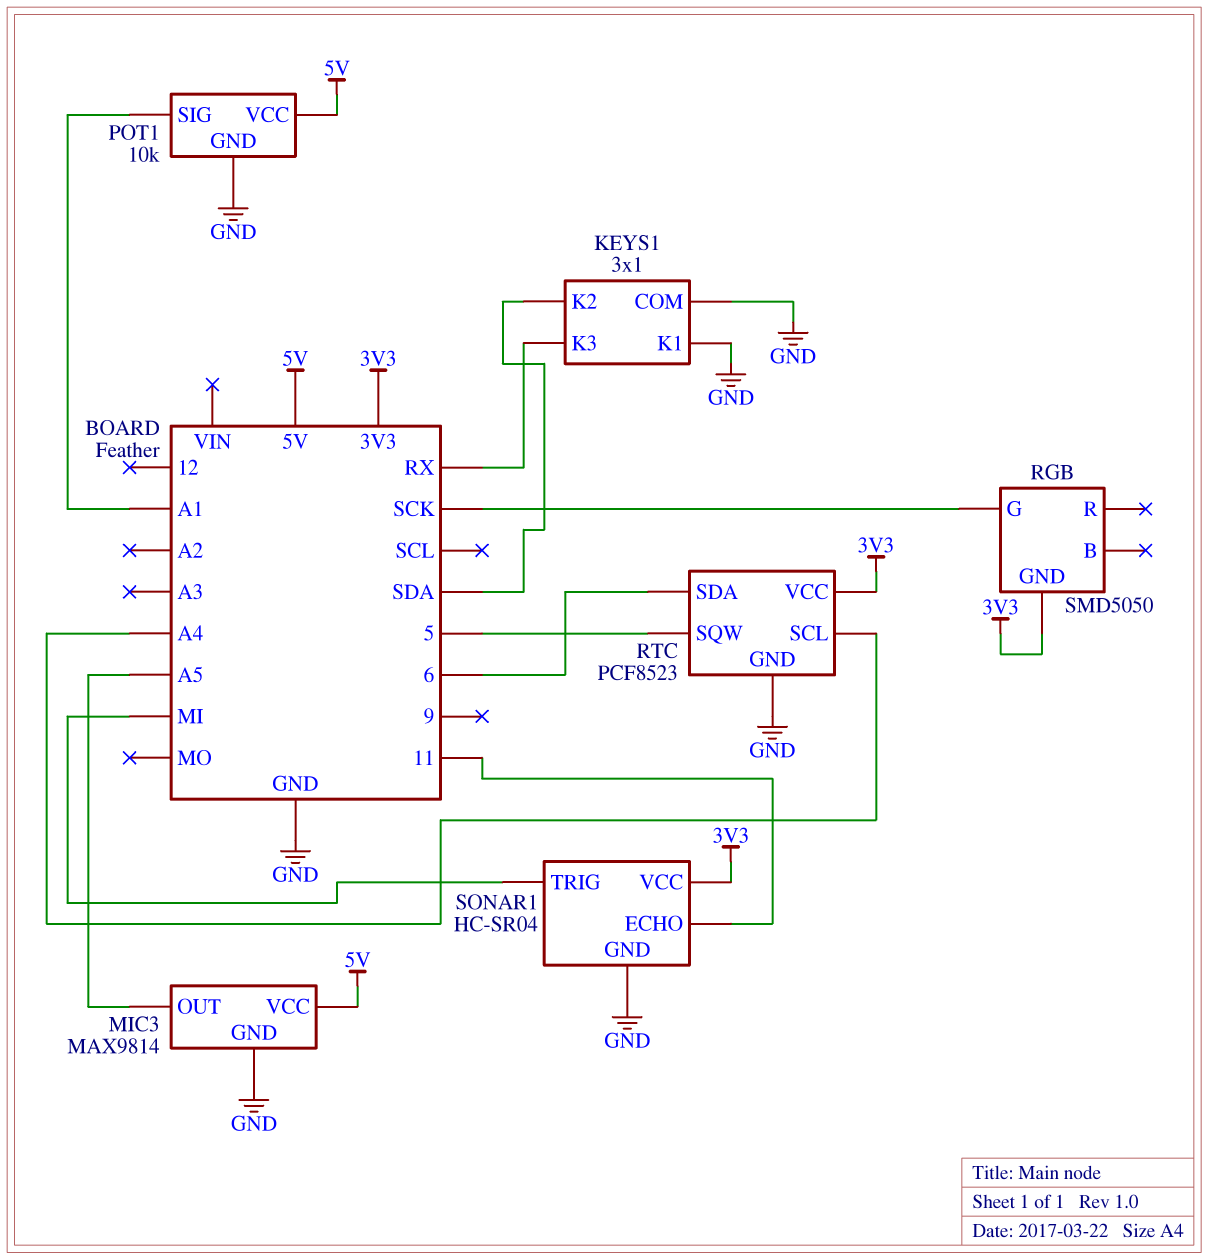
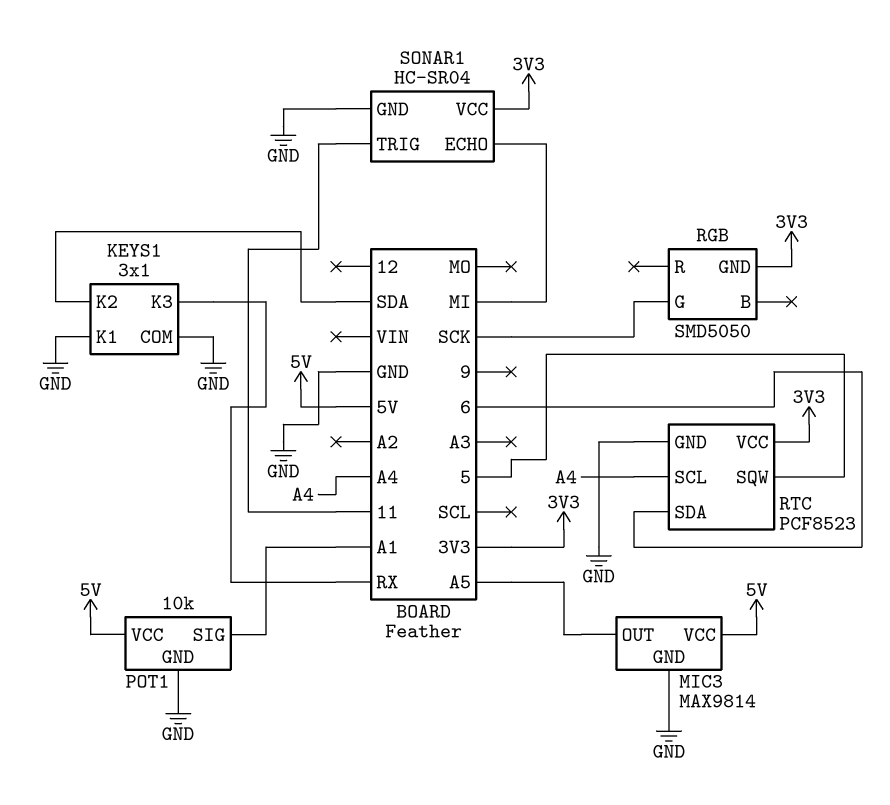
SONAR1 pin ECHO: 11 -> MI
SONAR1 pin TRIG: MI -> 11

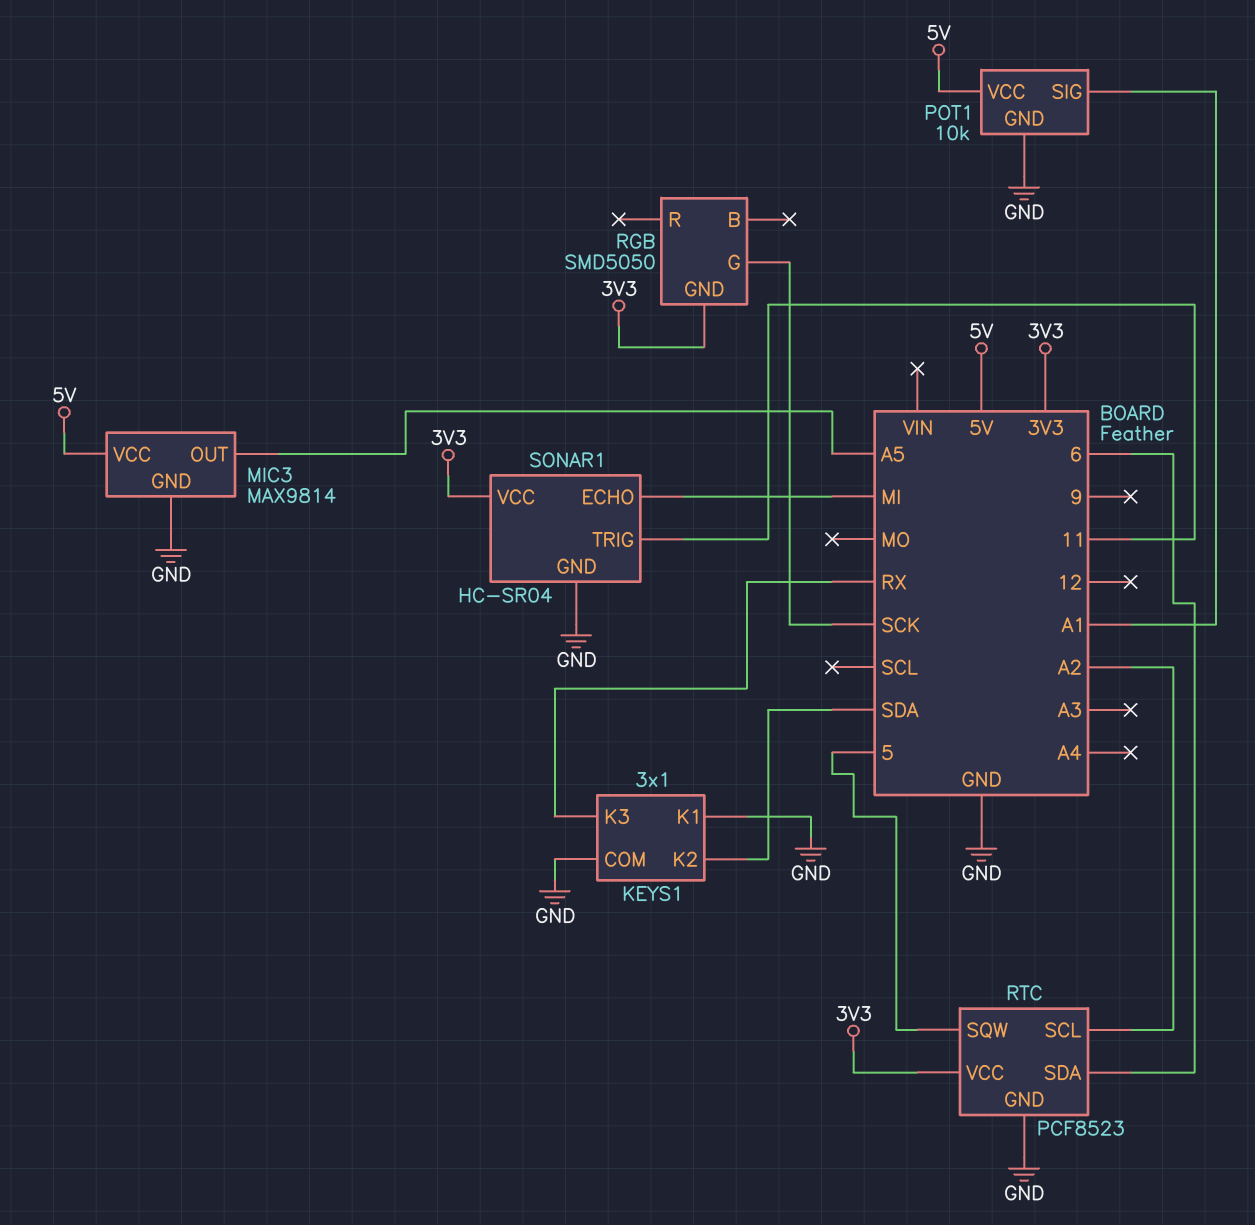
RTC pin SCL: A4 -> A2

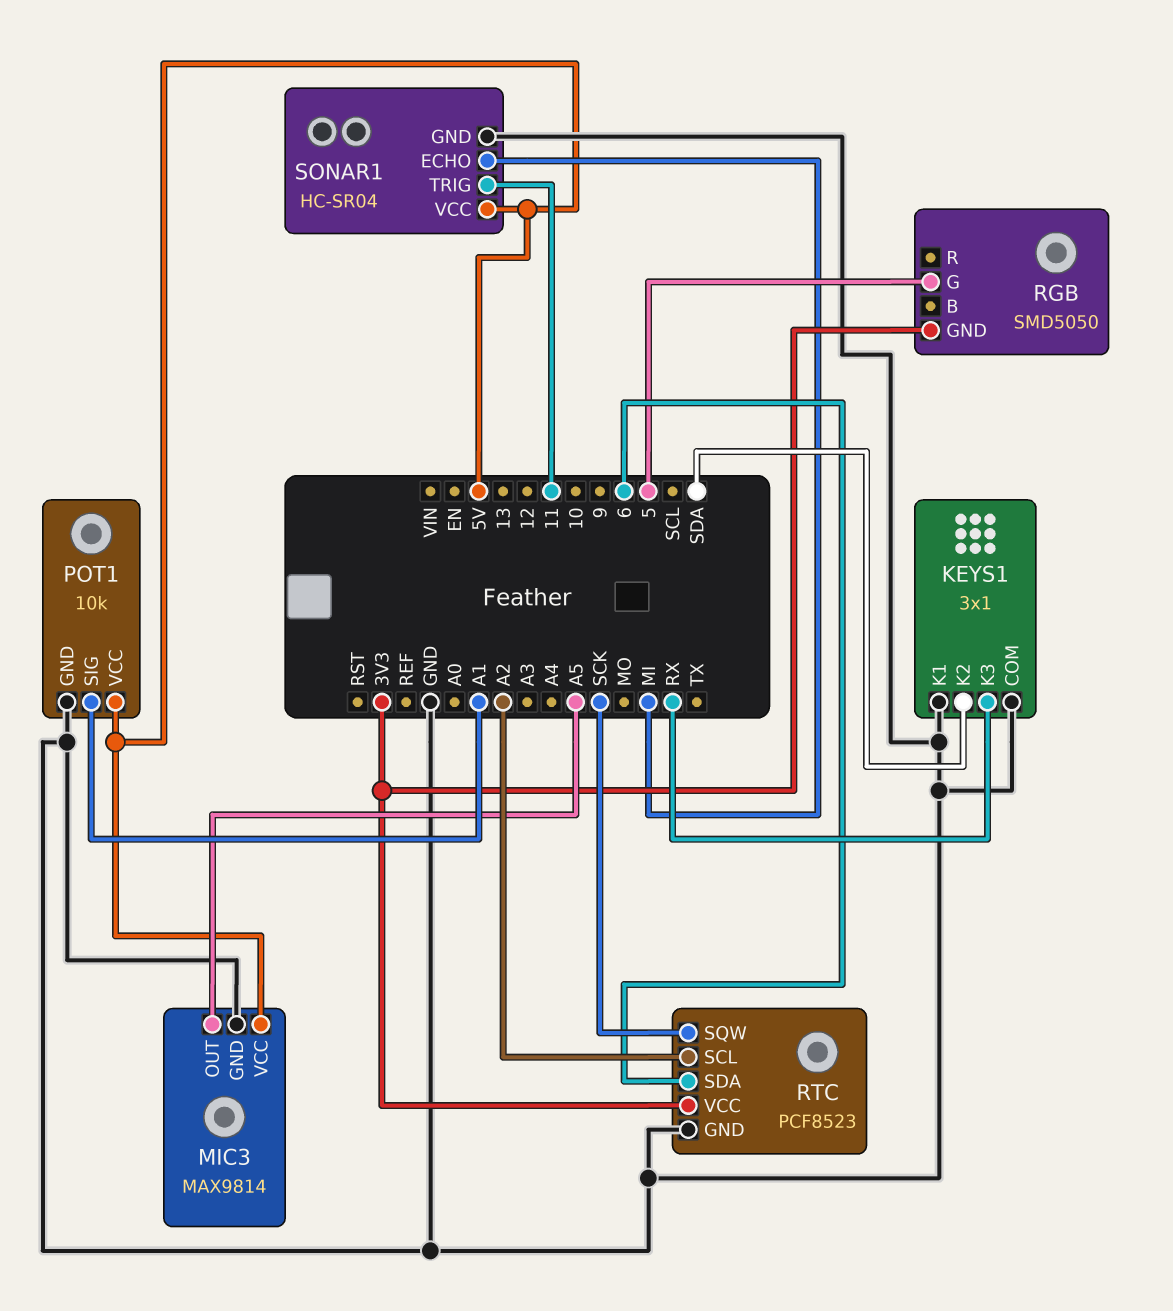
RGB pin G: SCK -> 5
RTC pin SQW: 5 -> SCK
SONAR1 pin VCC: 3V3 -> 5V

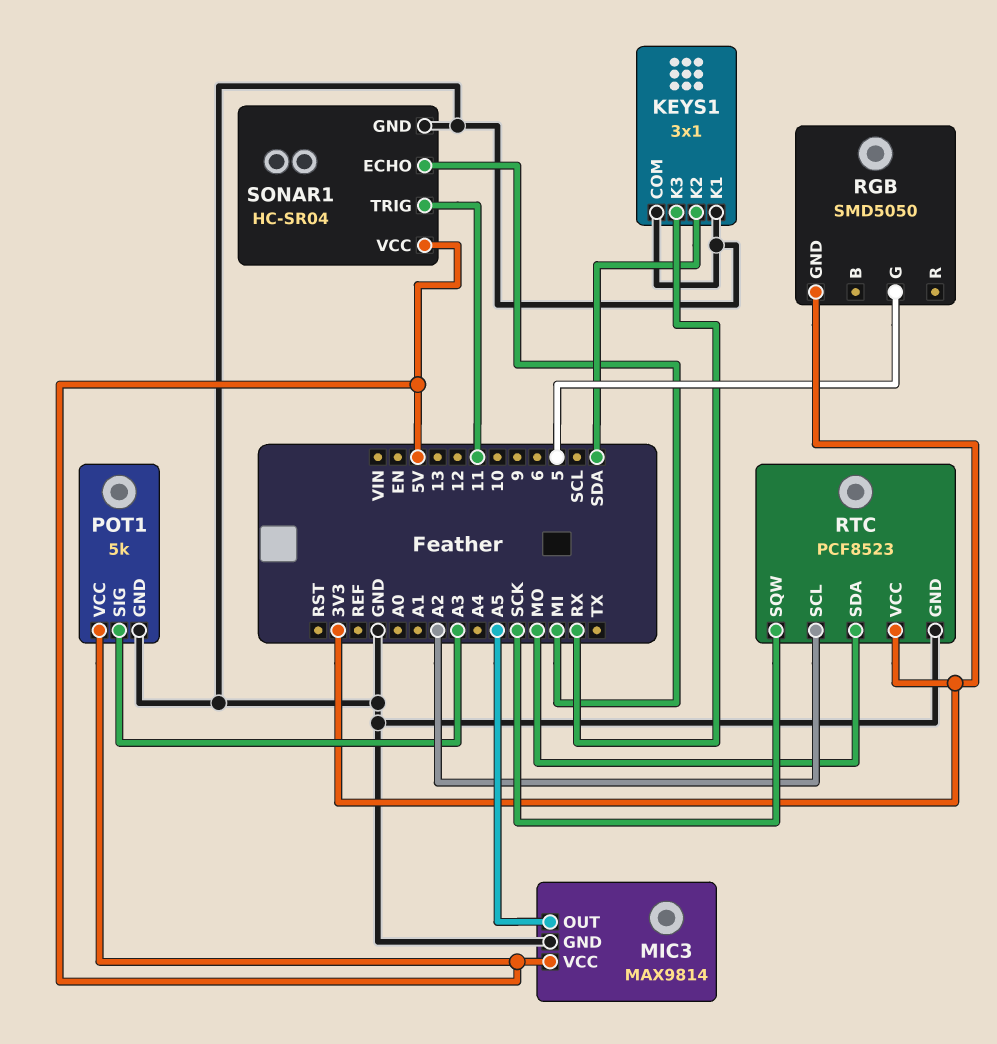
POT1: 10k -> 5k
POT1 pin SIG: A1 -> A3
RTC pin SDA: 6 -> MO

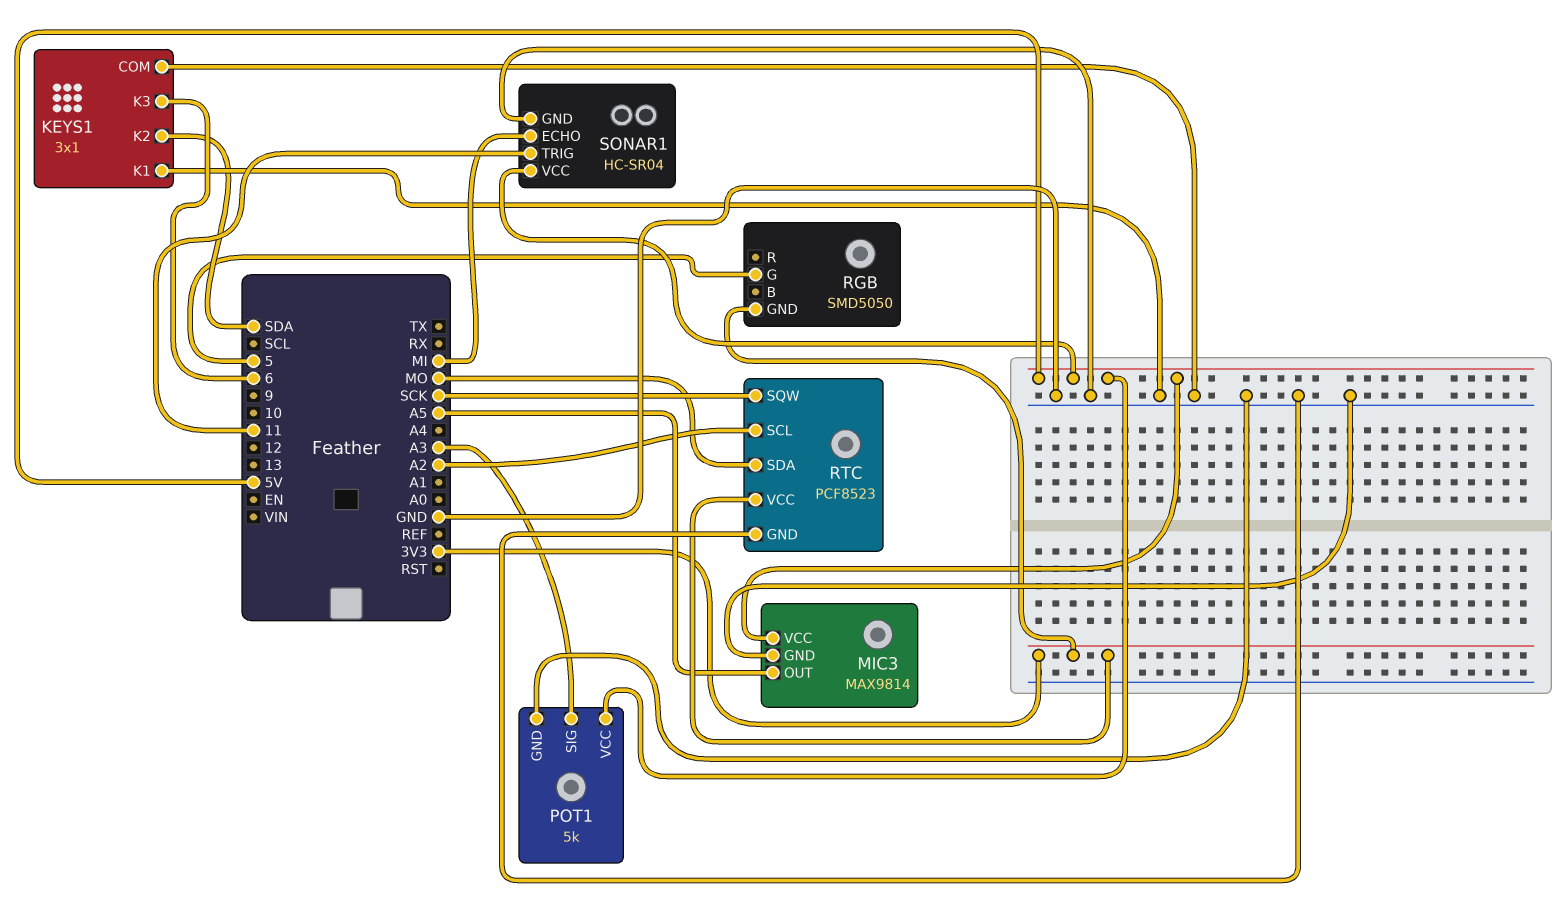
KEYS1 pin K3: RX -> 6

